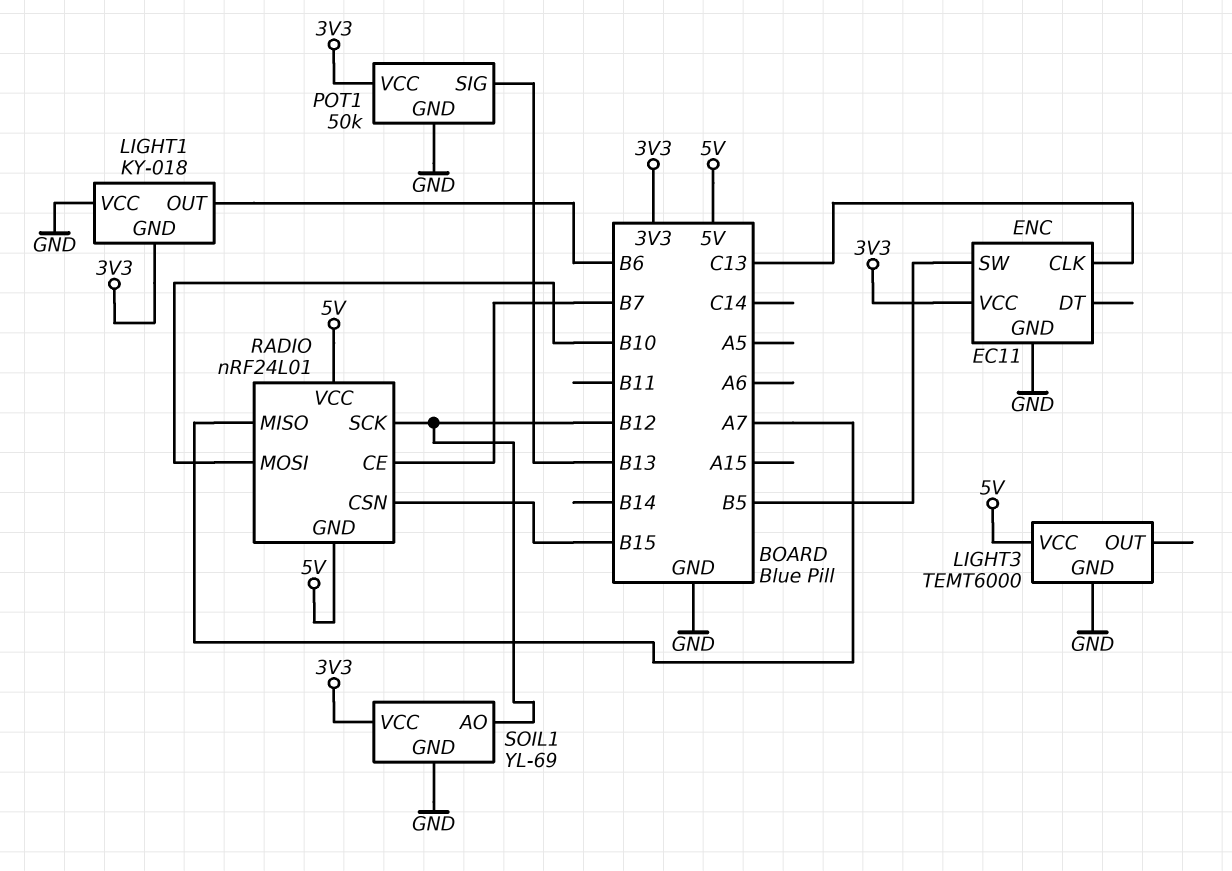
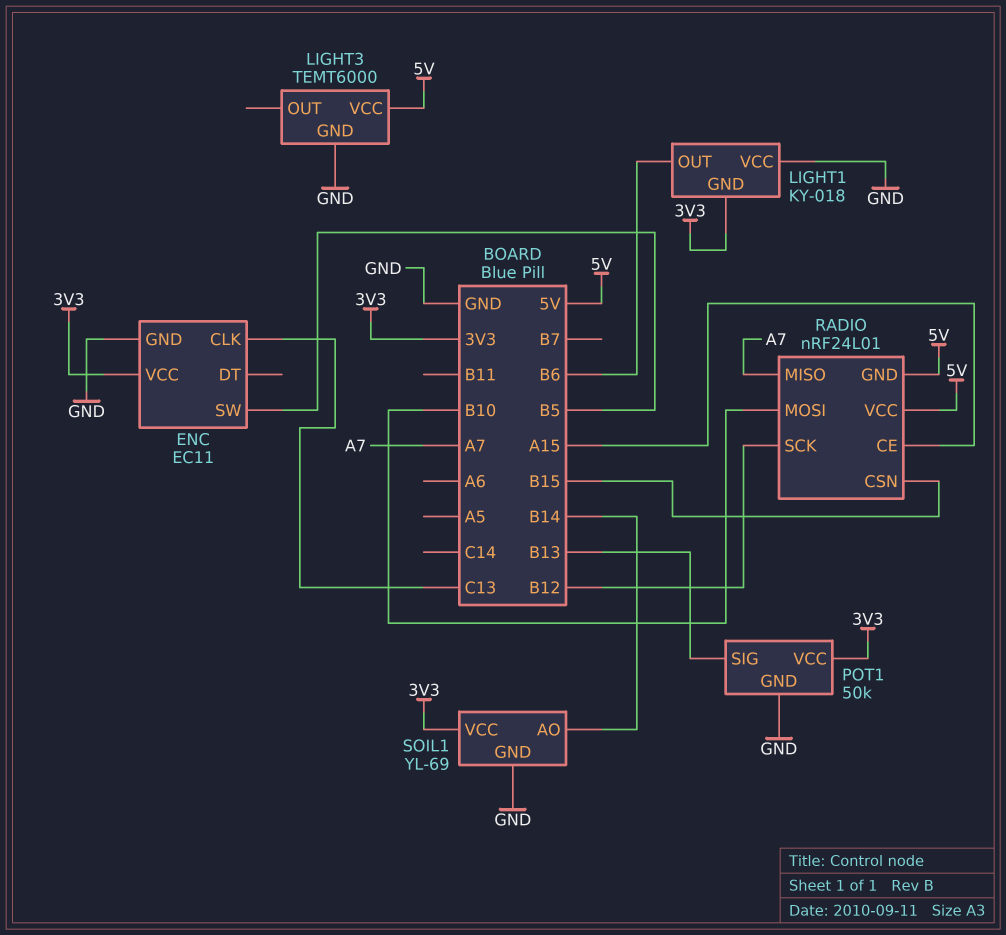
RADIO pin CE: B7 -> A15
SOIL1 pin AO: B12 -> B14

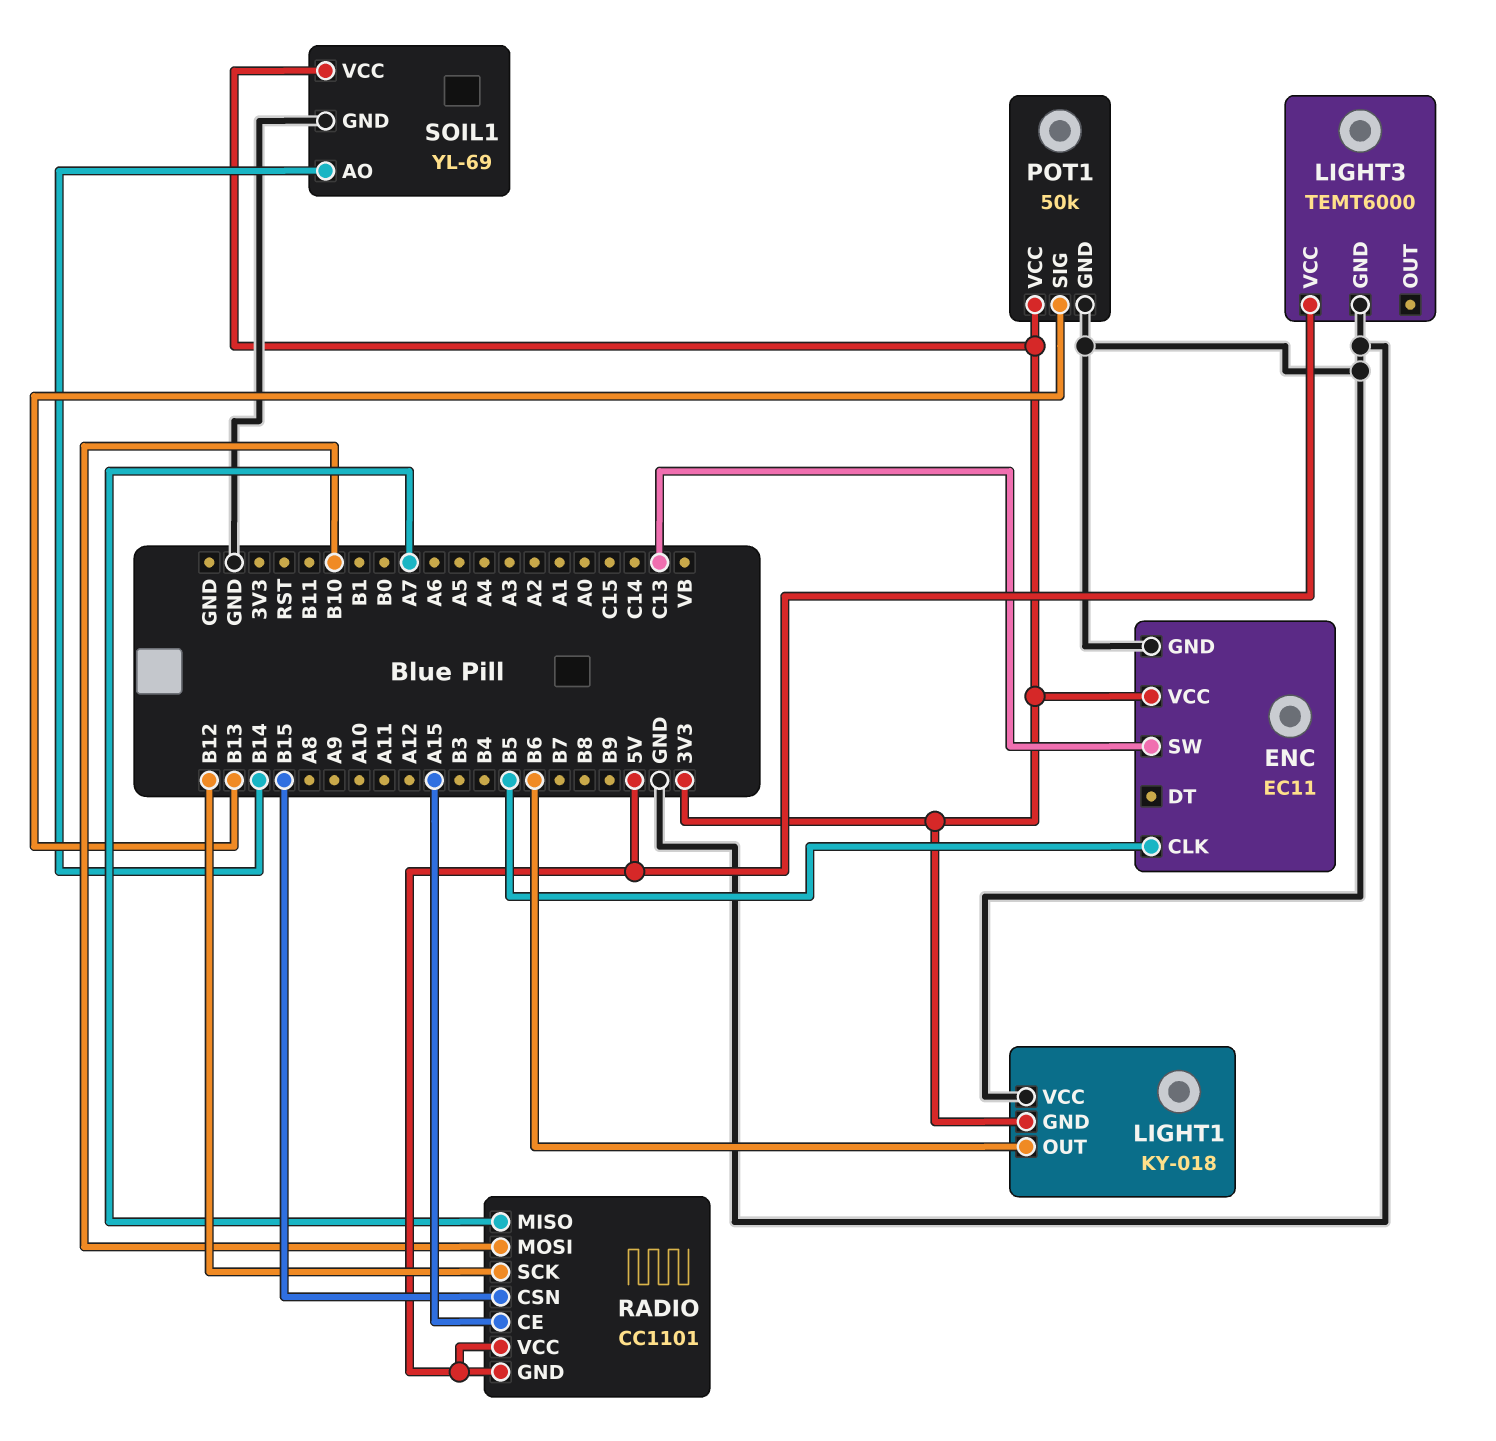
ENC pin CLK: C13 -> B5
ENC pin SW: B5 -> C13
RADIO: nRF24L01 -> CC1101

